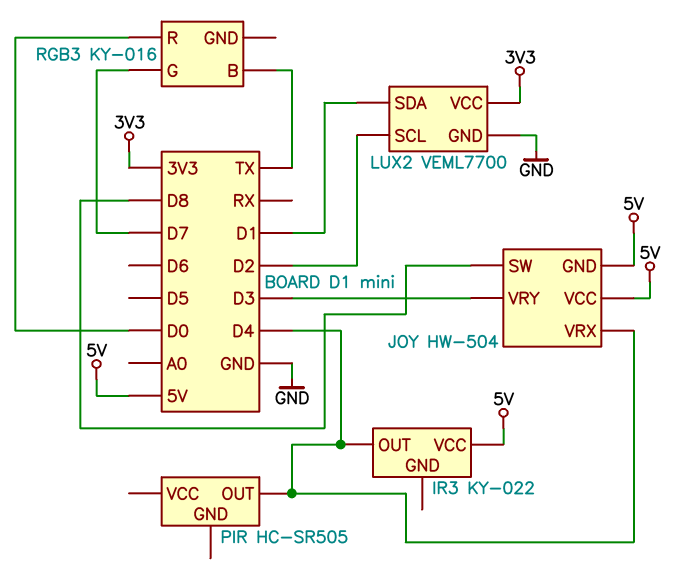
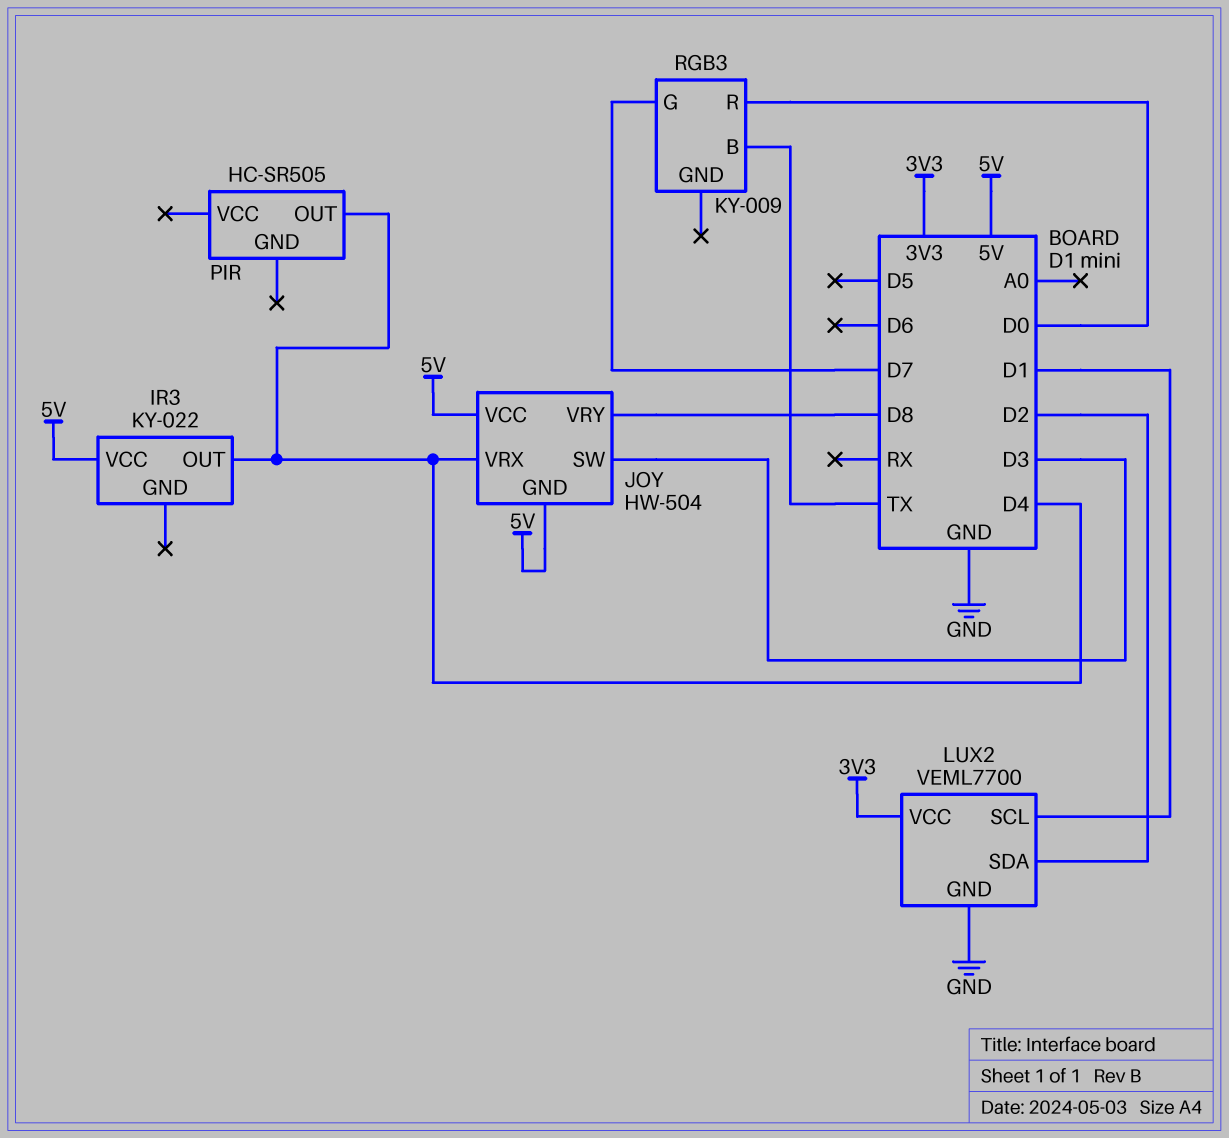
JOY pin SW: D8 -> D3
JOY pin VRY: D3 -> D8
LUX2 pin SCL: D2 -> D1
LUX2 pin SDA: D1 -> D2
RGB3: KY-016 -> KY-009

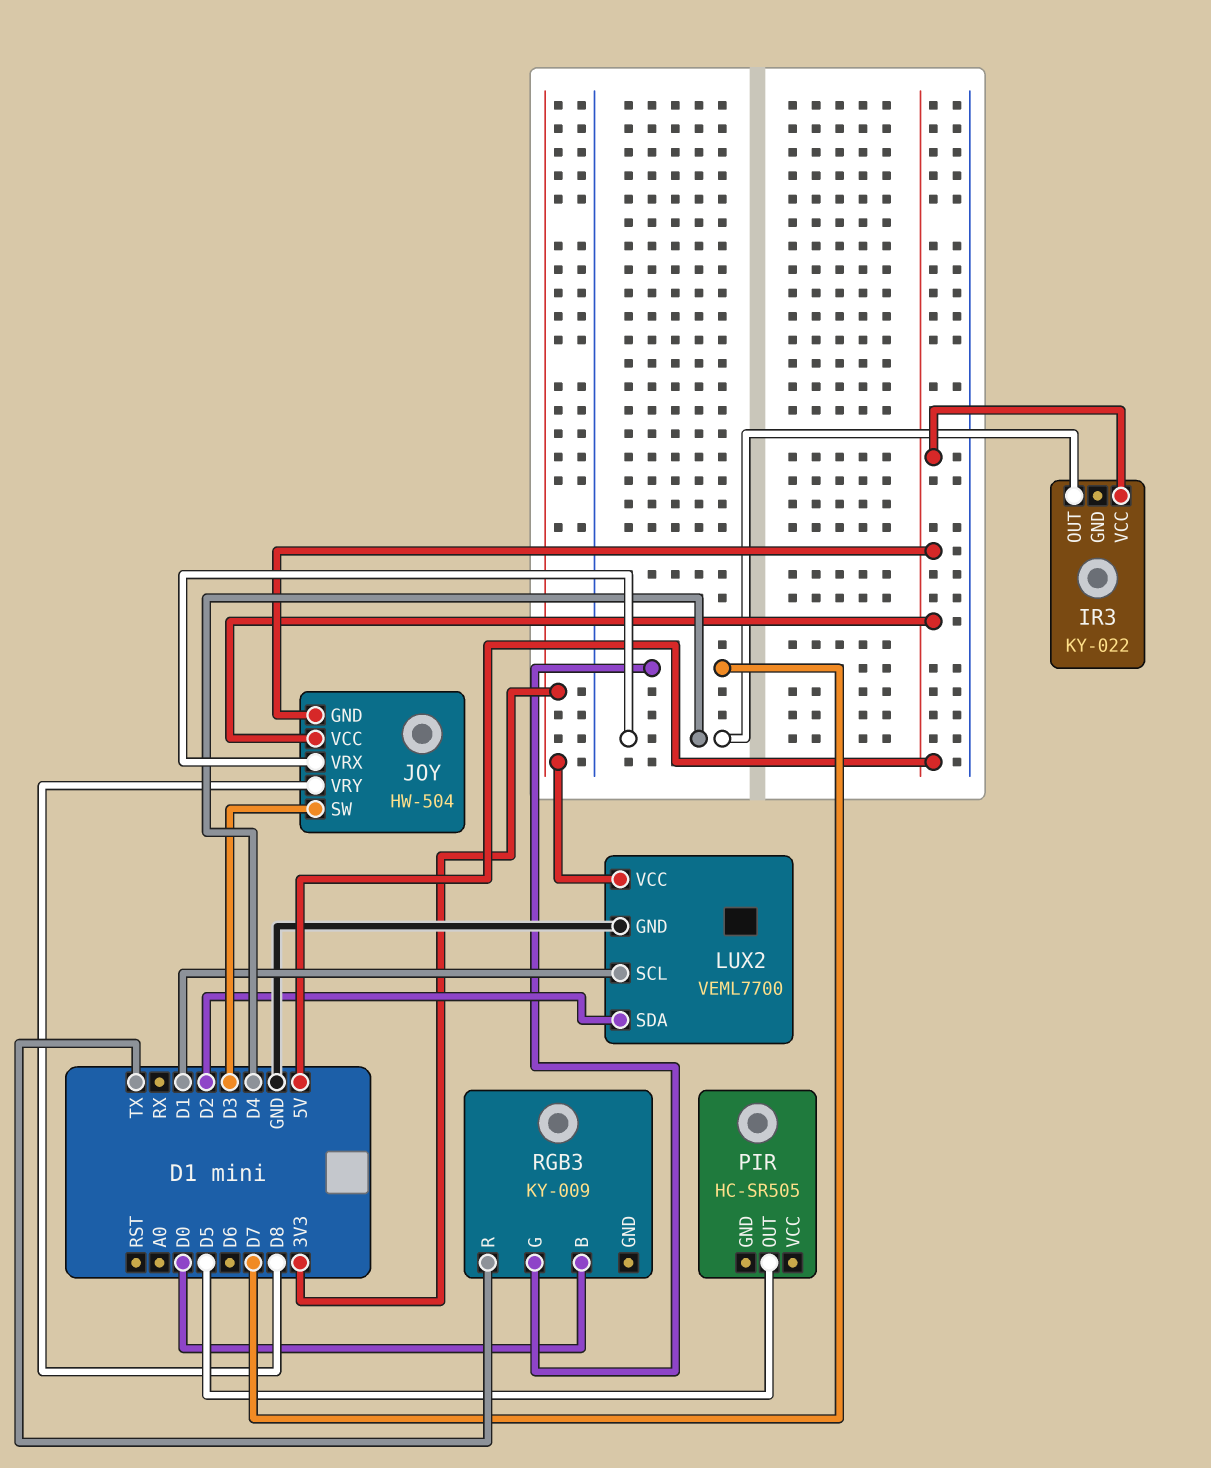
PIR pin OUT: D4 -> D5
RGB3 pin B: TX -> D0
RGB3 pin R: D0 -> TX

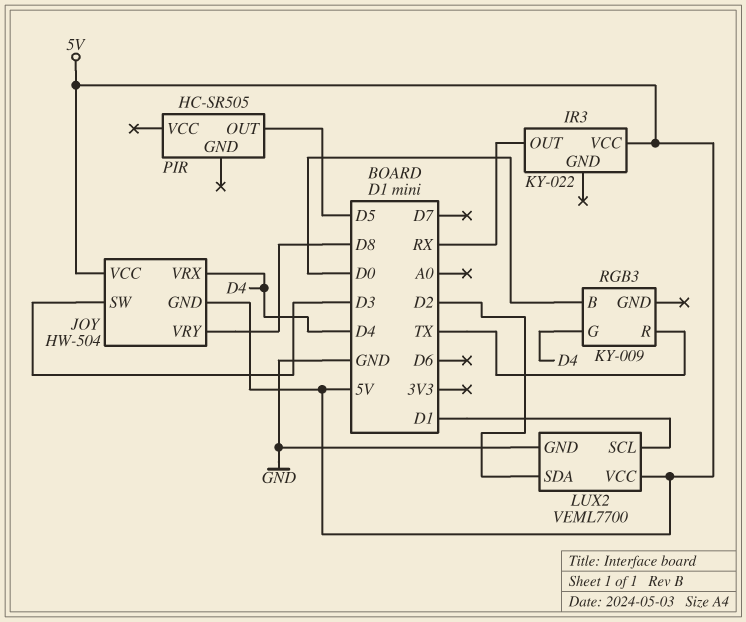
IR3 pin OUT: D4 -> RX
LUX2 pin VCC: 3V3 -> 5V
RGB3 pin G: D7 -> D4

